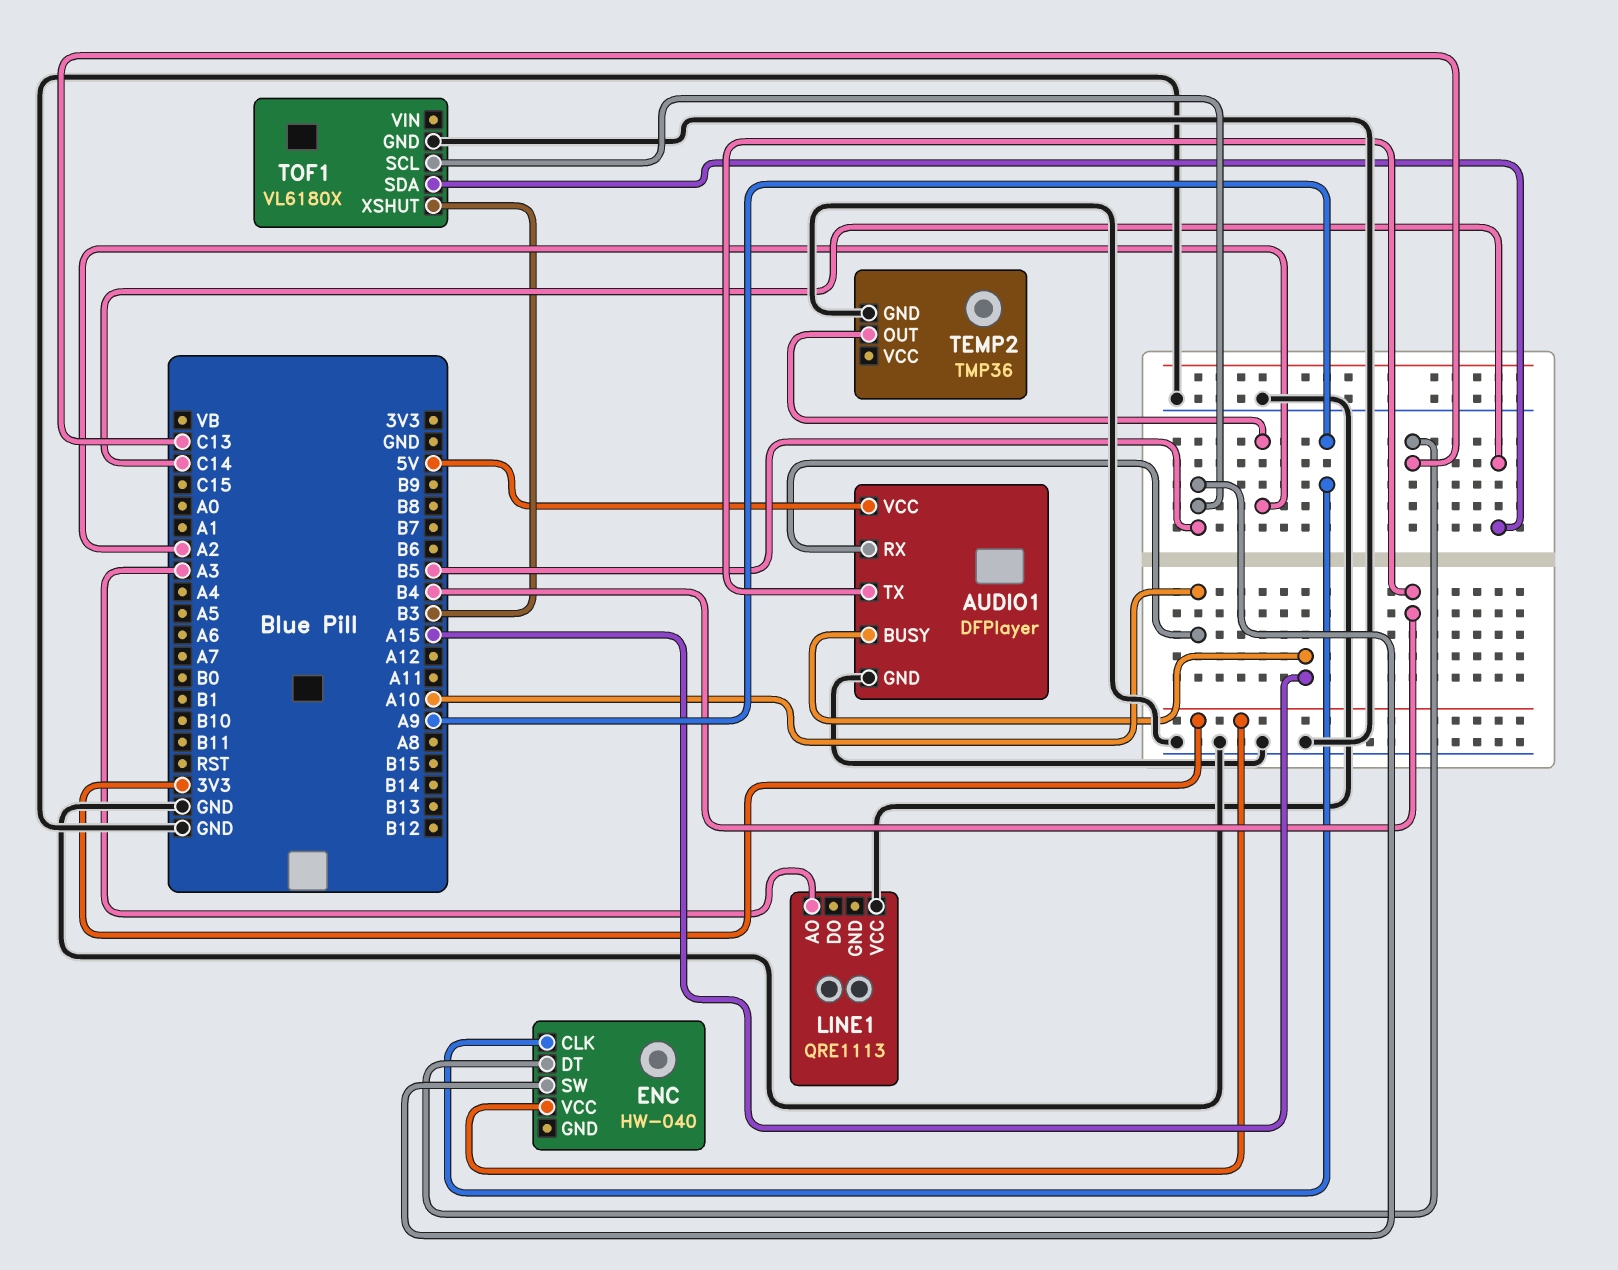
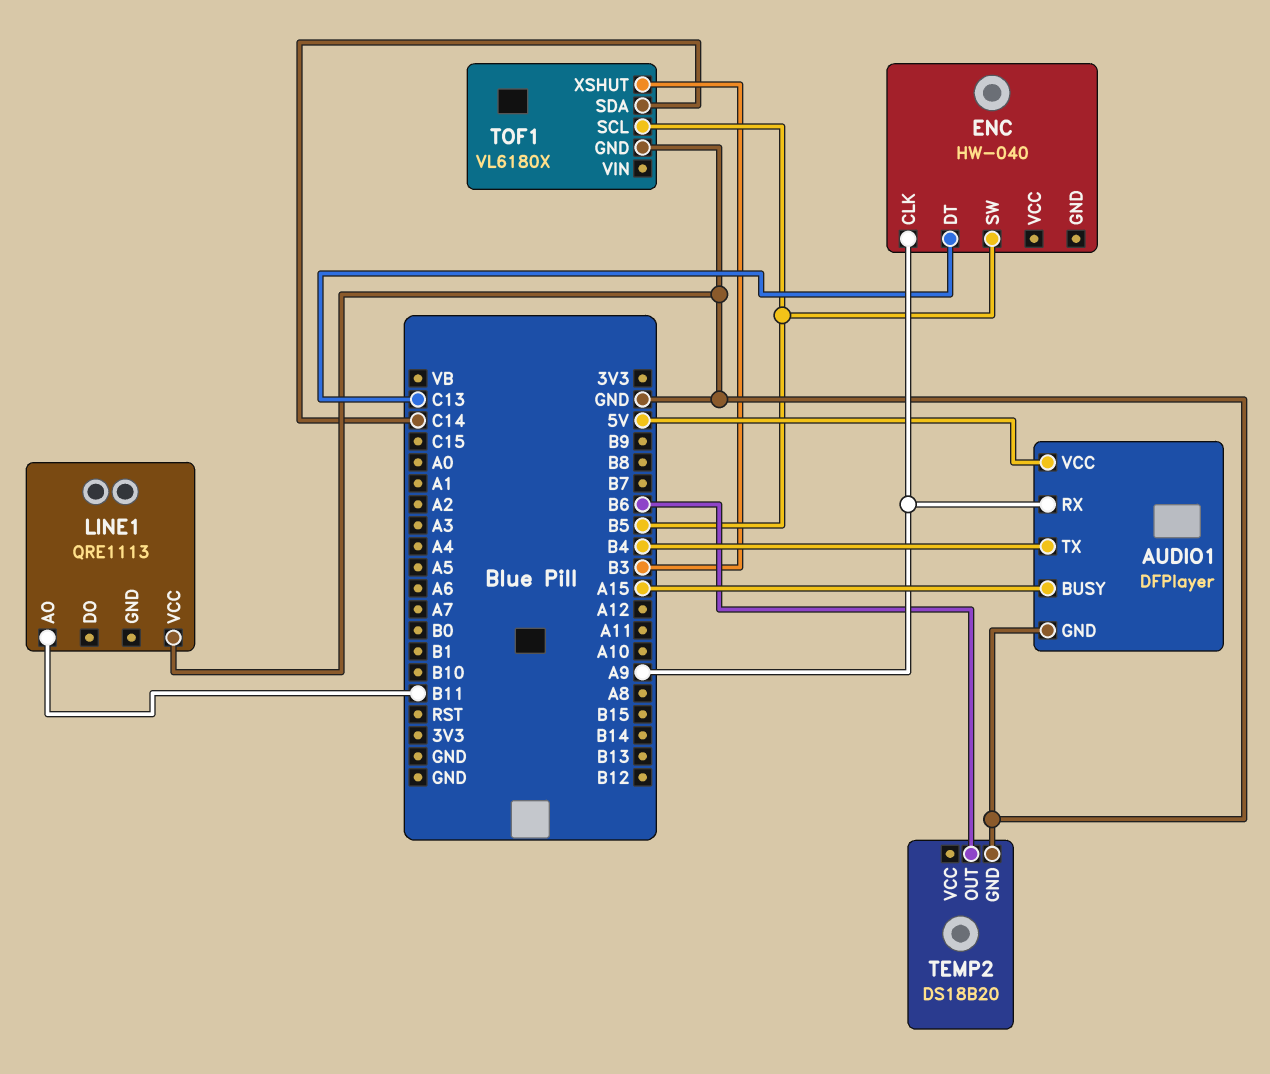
AUDIO1 pin RX: A10 -> A9
ENC pin VCC: 3V3 -> none
LINE1 pin AO: A3 -> B11
TEMP2: TMP36 -> DS18B20
TEMP2 pin OUT: A2 -> B6

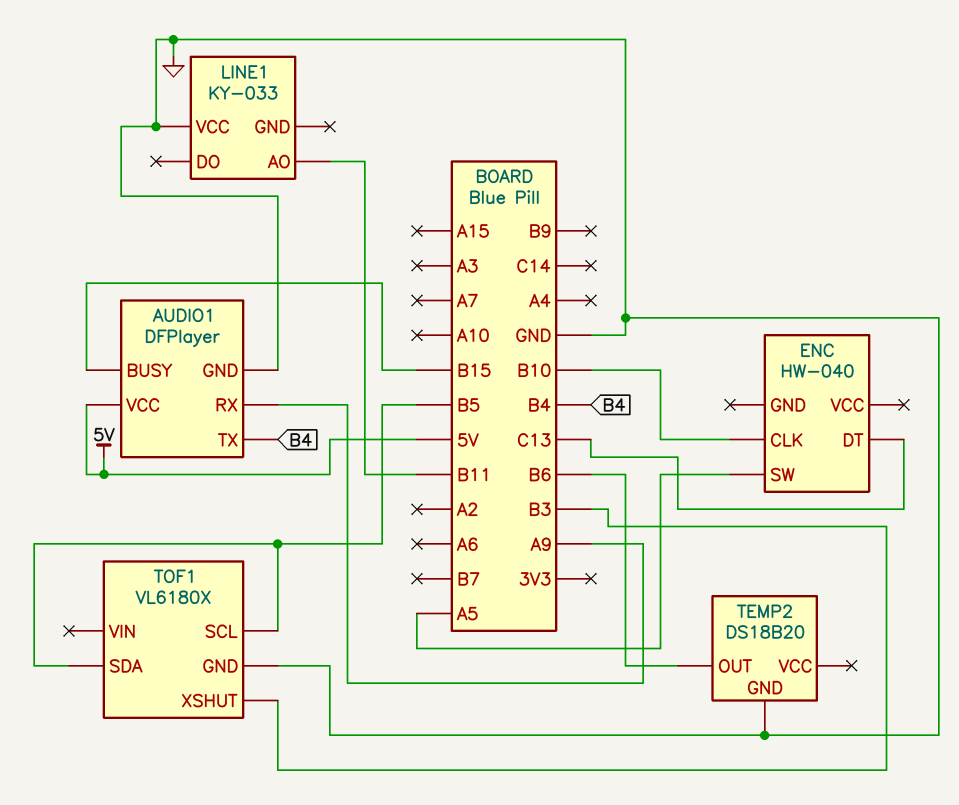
AUDIO1 pin BUSY: A15 -> B15
ENC pin CLK: A9 -> B10
ENC pin SW: B5 -> A5
LINE1: QRE1113 -> KY-033
TOF1 pin SDA: C14 -> B5

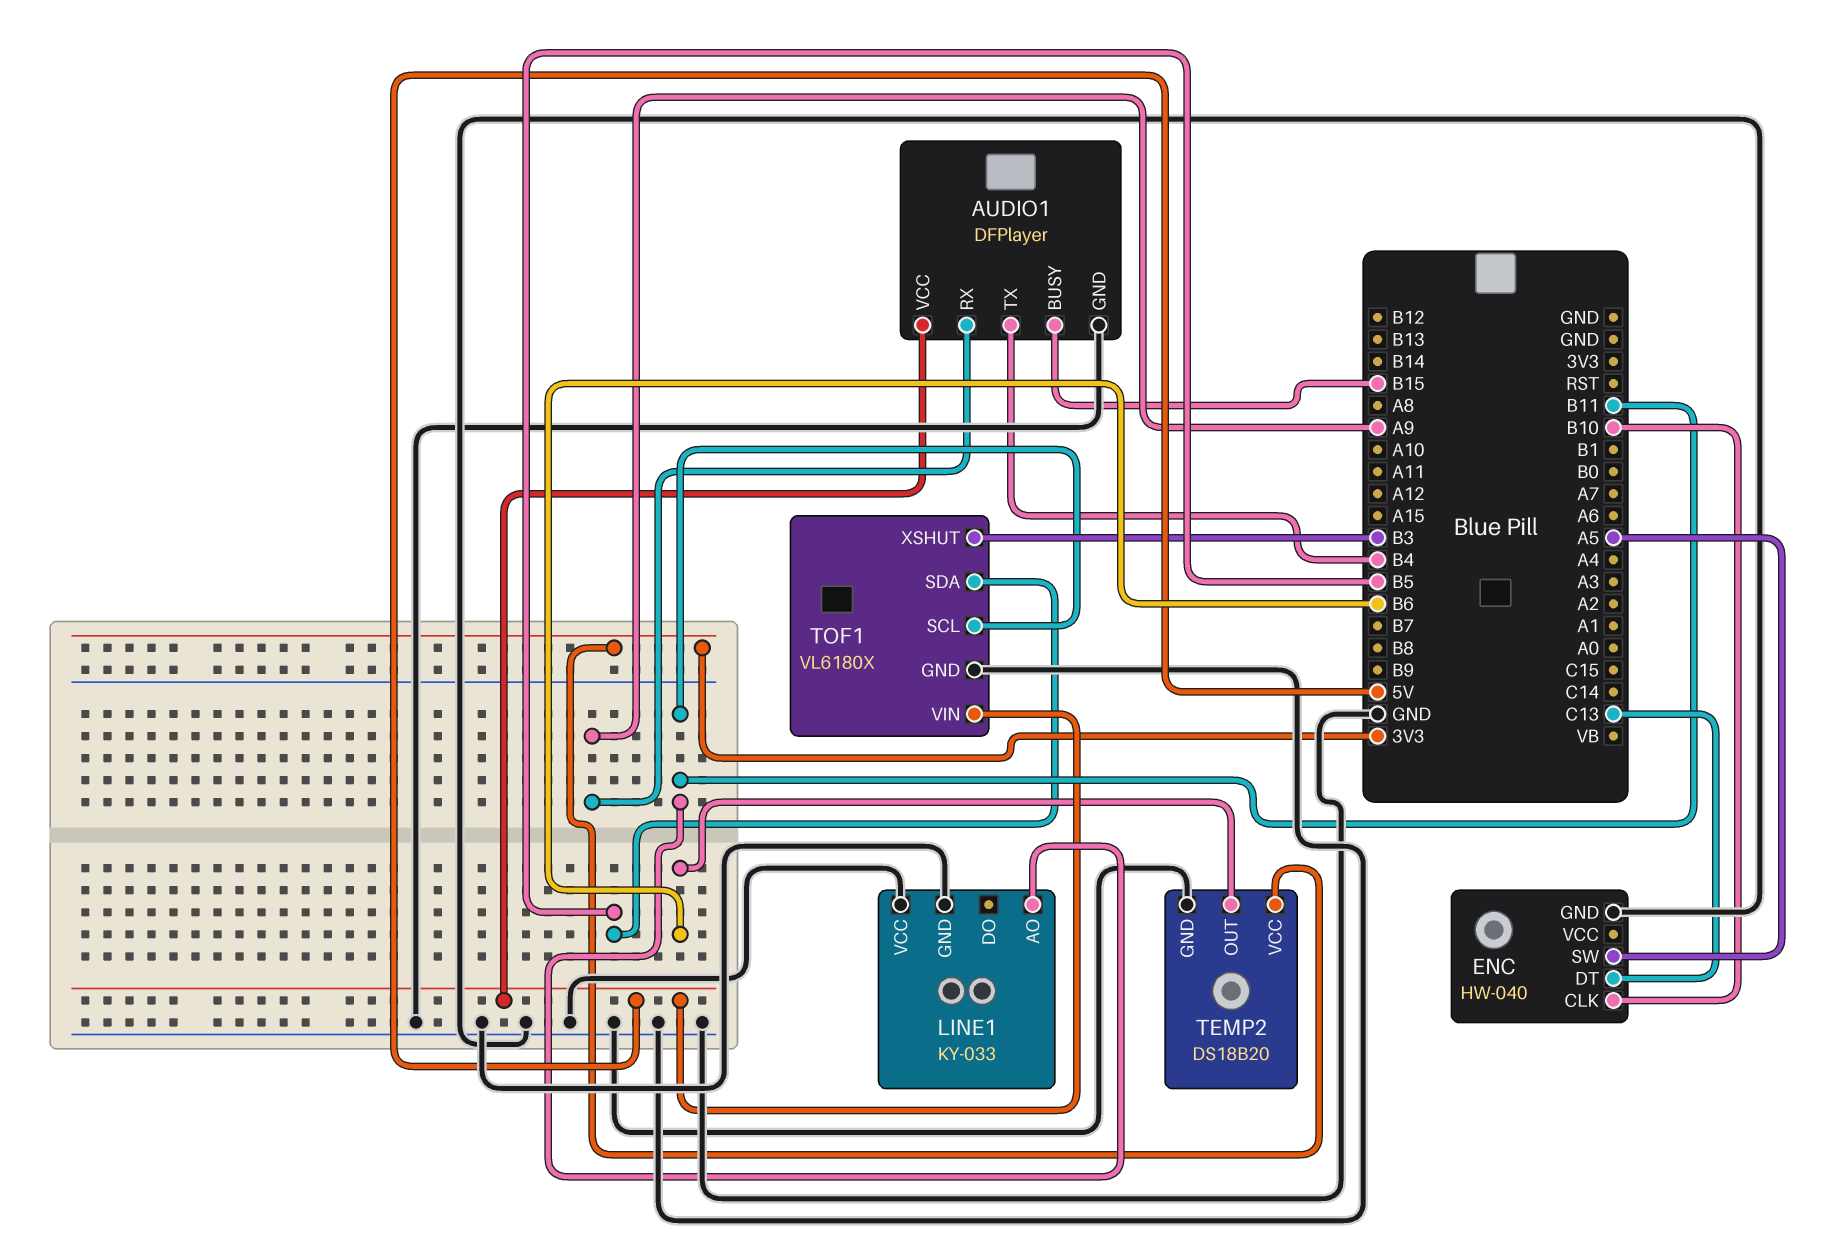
ENC pin GND: none -> GND
LINE1 pin GND: none -> GND
TEMP2 pin VCC: none -> 3V3
TOF1 pin SCL: B5 -> B11
TOF1 pin VIN: none -> 5V

